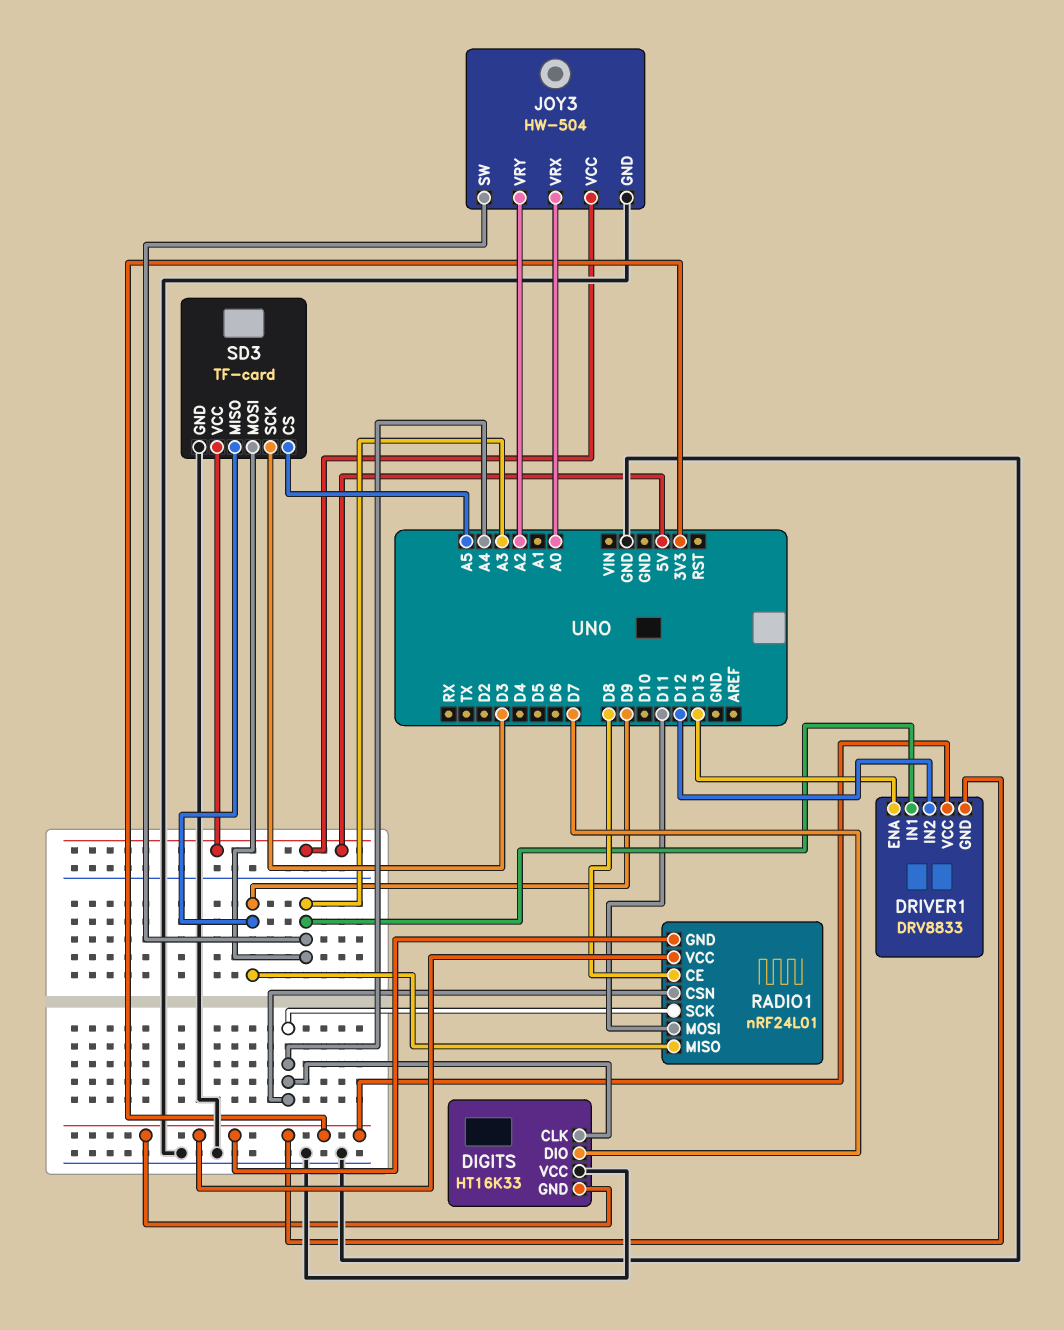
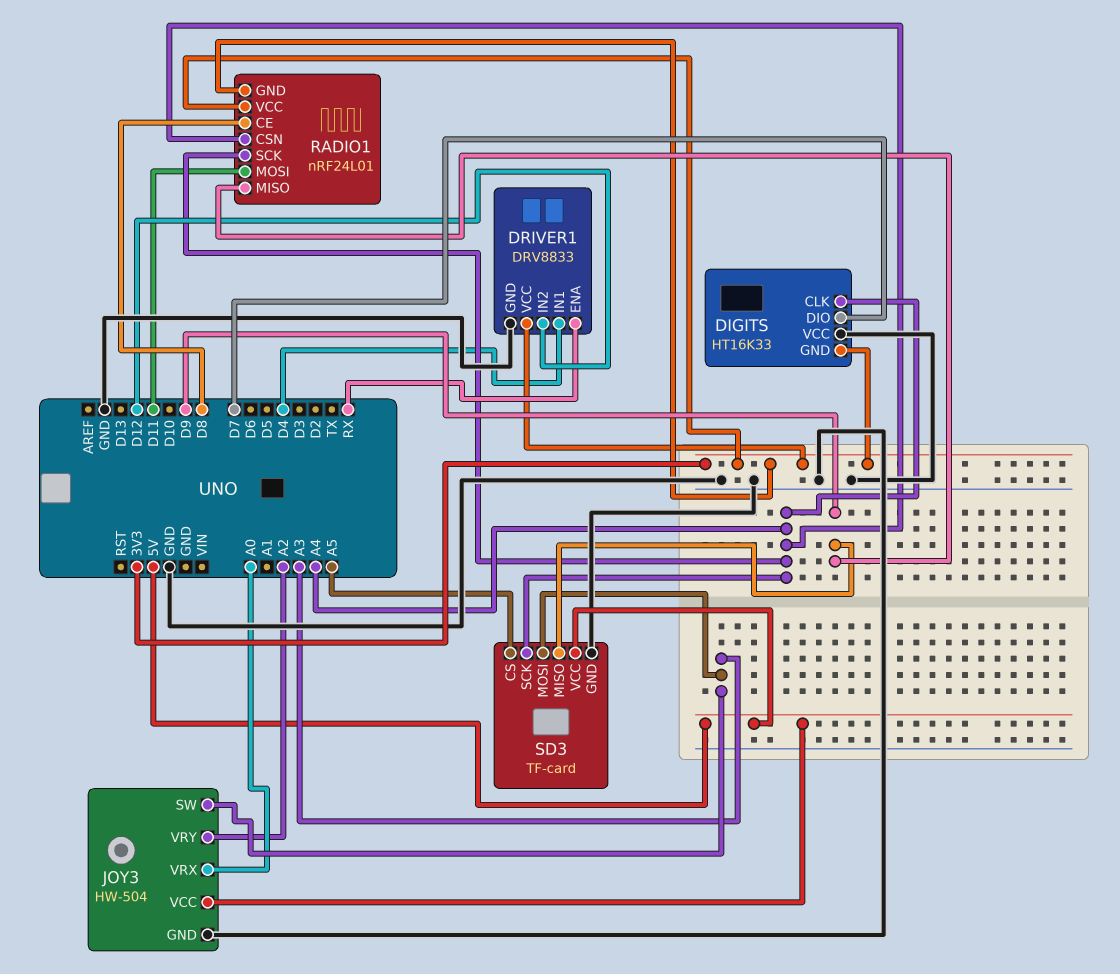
DRIVER1 pin ENA: D13 -> RX
DRIVER1 pin GND: 3V3 -> GND
DRIVER1 pin IN1: A3 -> D4
SD3 pin SCK: D3 -> A4

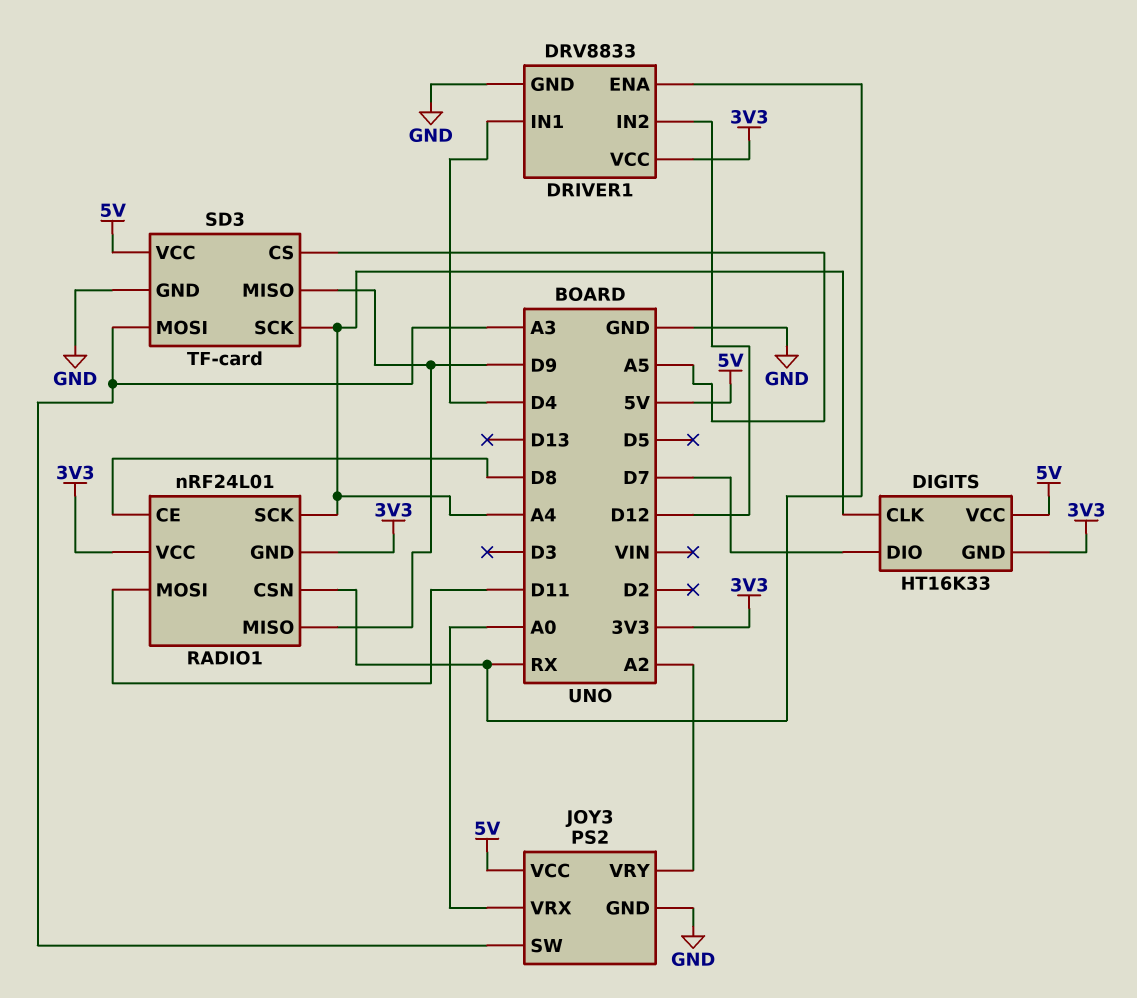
DIGITS pin VCC: GND -> 5V
JOY3: HW-504 -> PS2
RADIO1 pin CSN: A4 -> RX

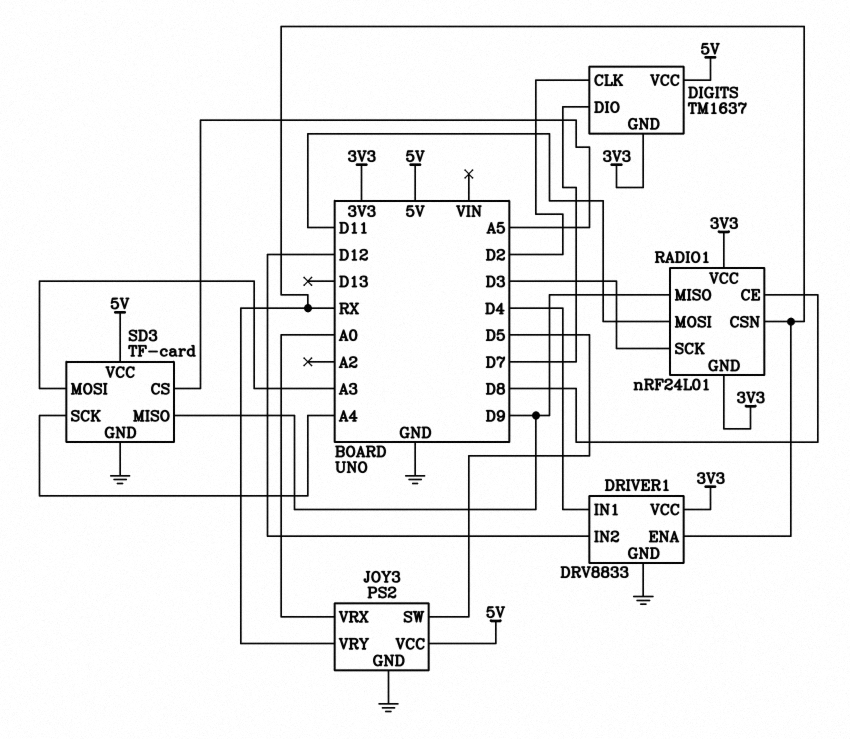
DIGITS: HT16K33 -> TM1637
DIGITS pin CLK: A4 -> D2
JOY3 pin SW: A3 -> D5
JOY3 pin VRY: A2 -> RX
RADIO1 pin SCK: A4 -> D3

